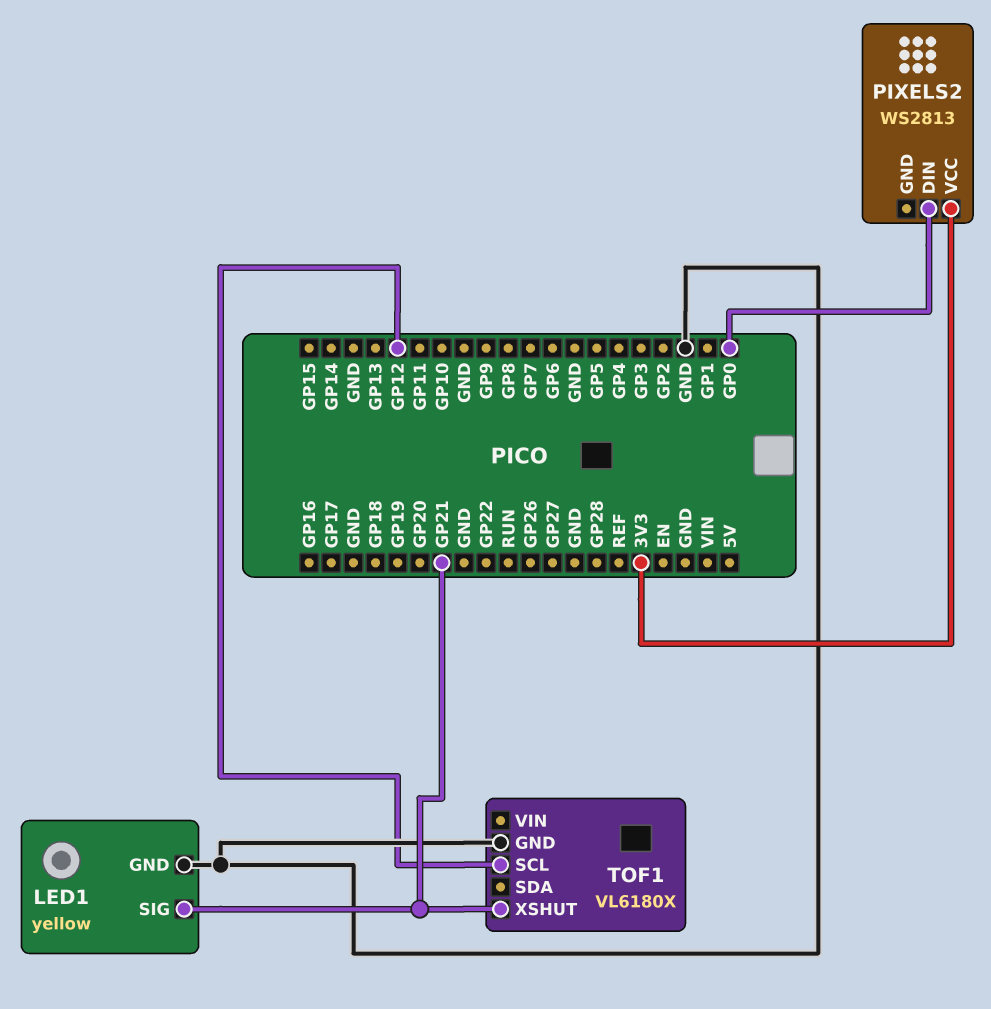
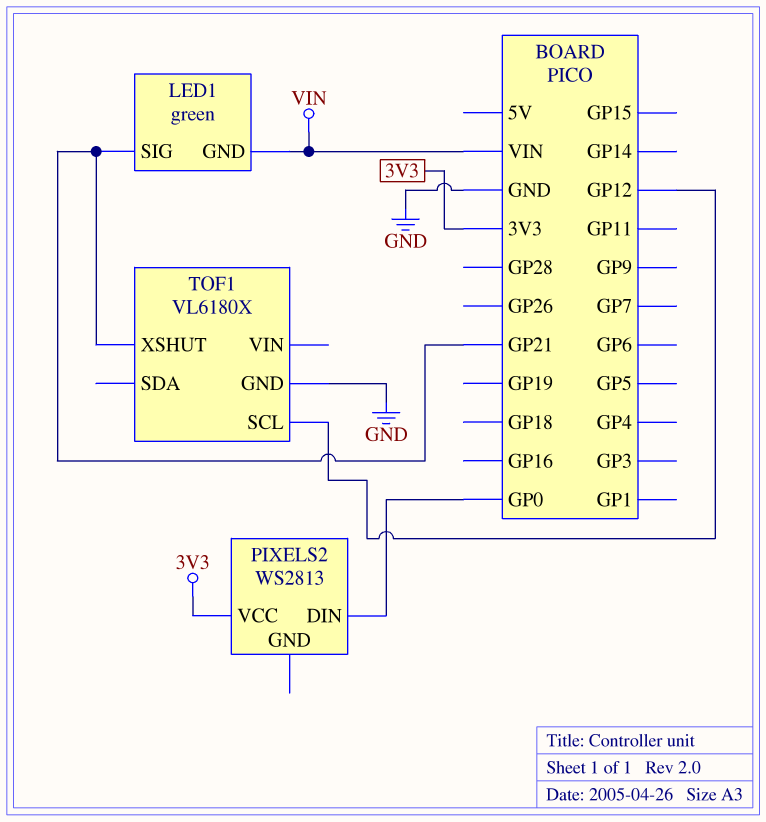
LED1: yellow -> green
LED1 pin GND: GND -> VIN

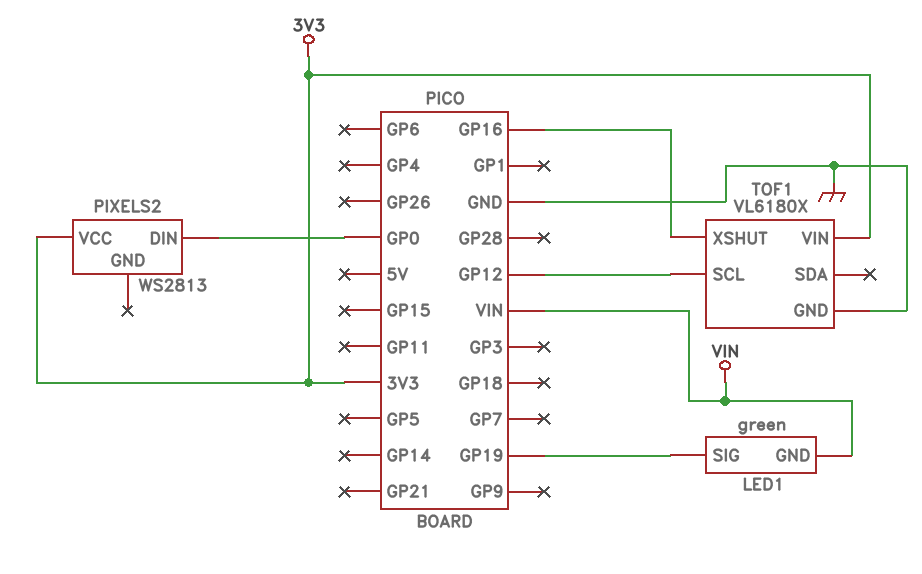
LED1 pin SIG: GP21 -> GP19
TOF1 pin VIN: none -> 3V3
TOF1 pin XSHUT: GP21 -> GP16

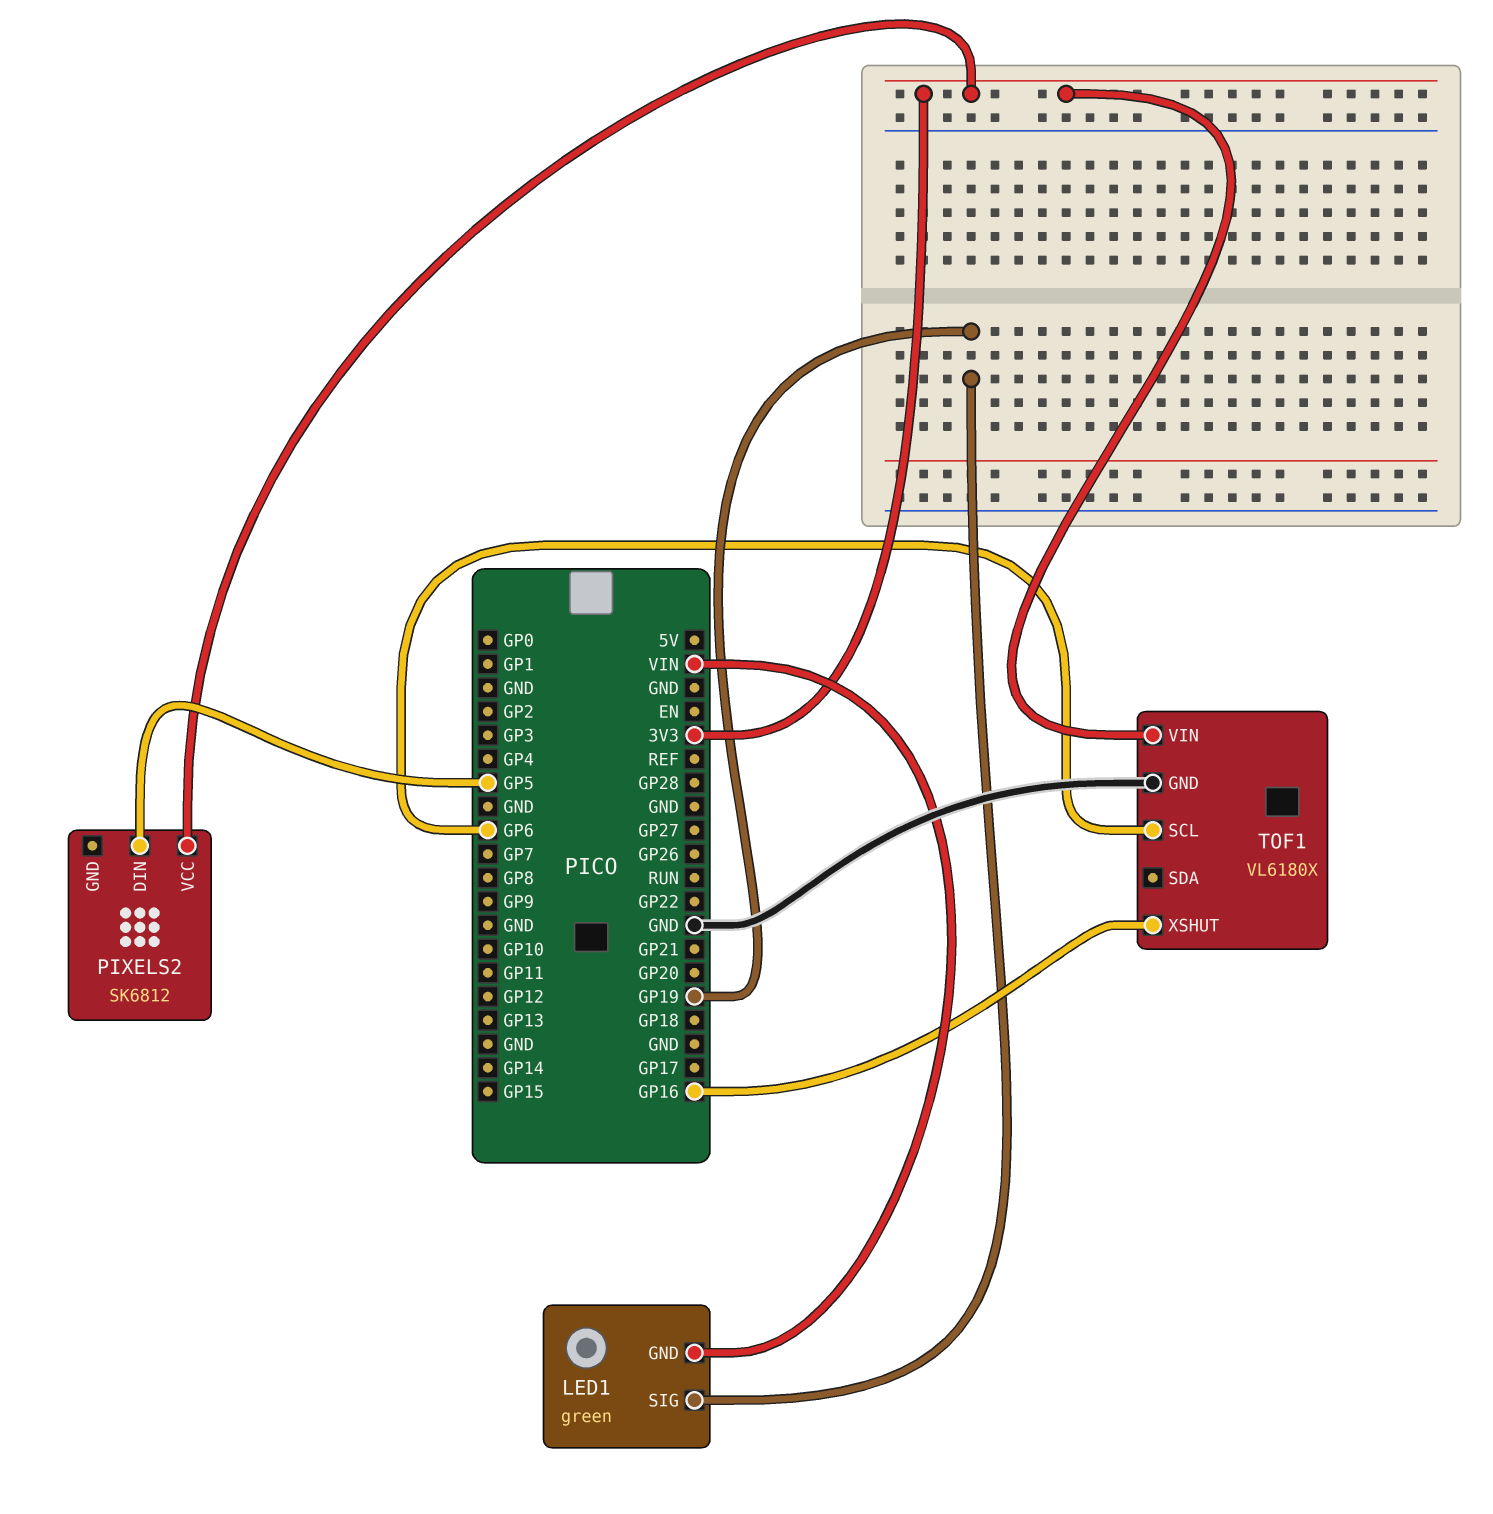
PIXELS2: WS2813 -> SK6812
PIXELS2 pin DIN: GP0 -> GP5
TOF1 pin SCL: GP12 -> GP6

